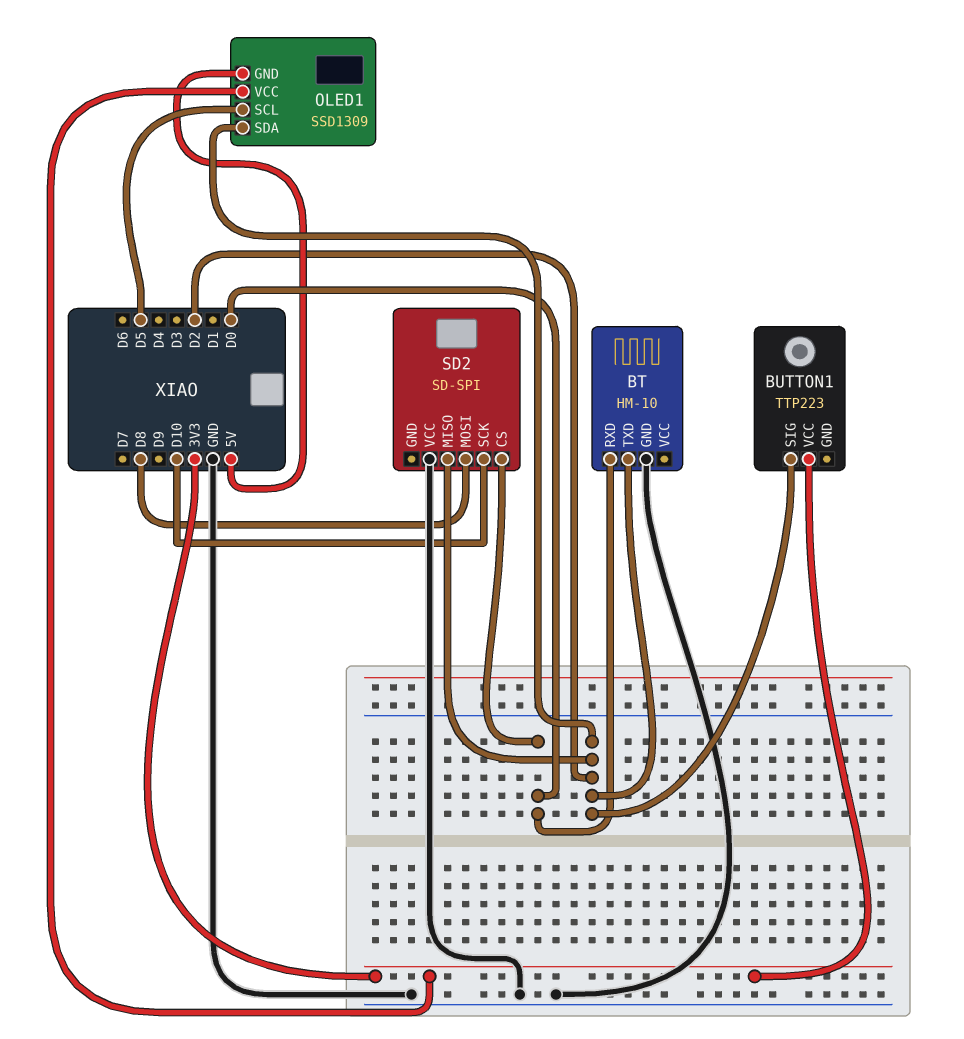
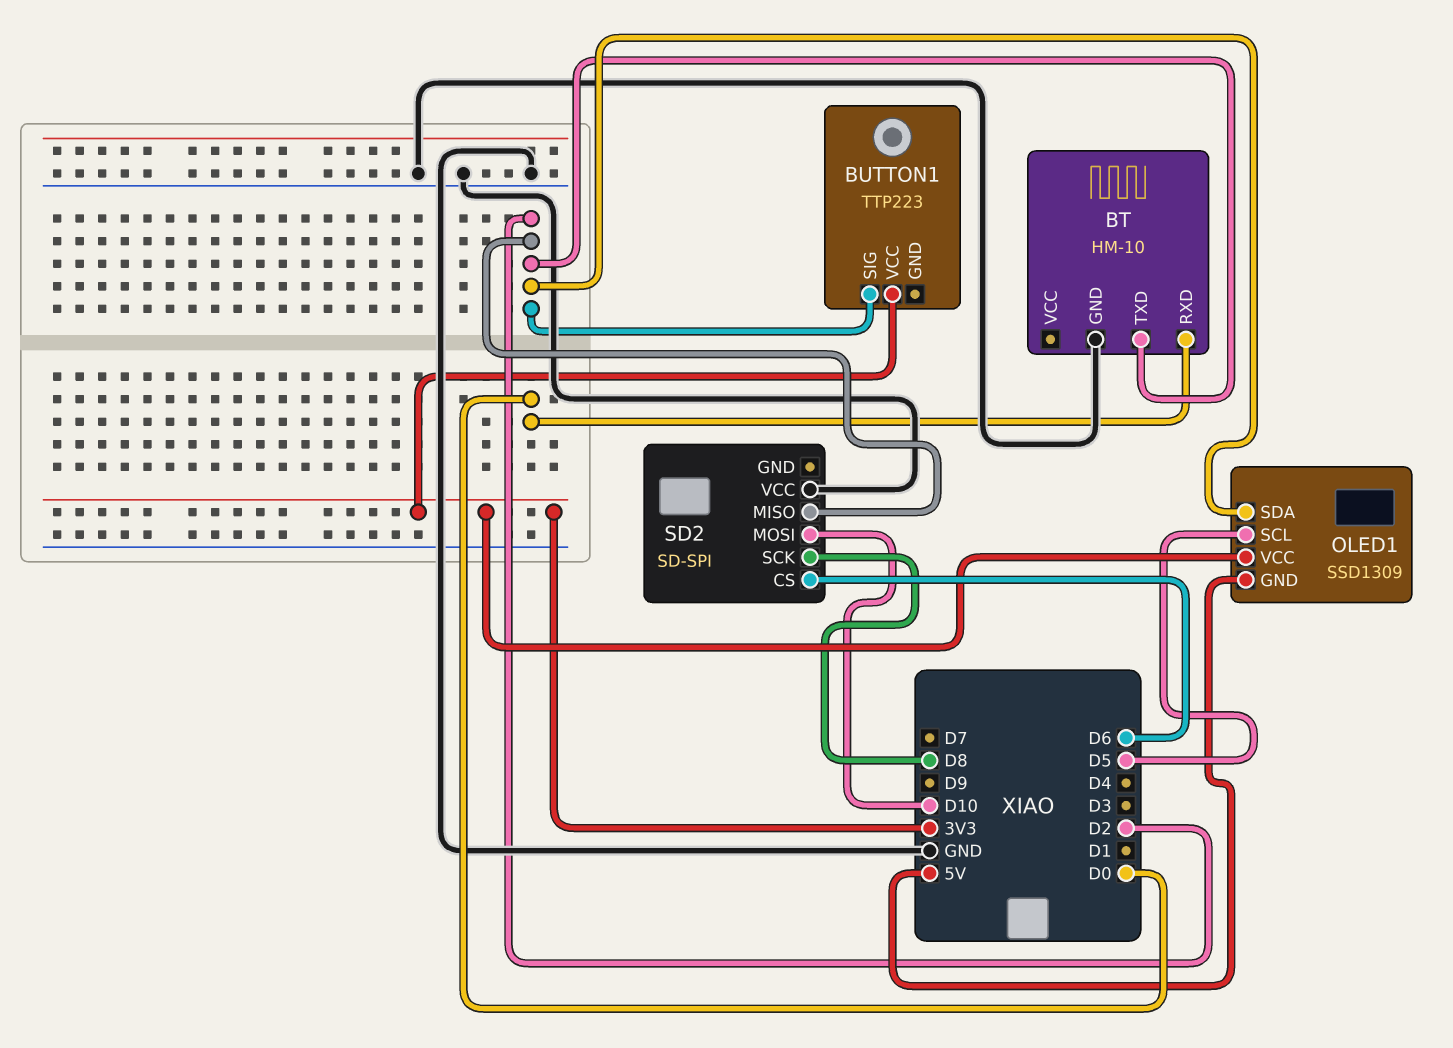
SD2 pin CS: D0 -> D6
SD2 pin MOSI: D8 -> D10
SD2 pin SCK: D10 -> D8

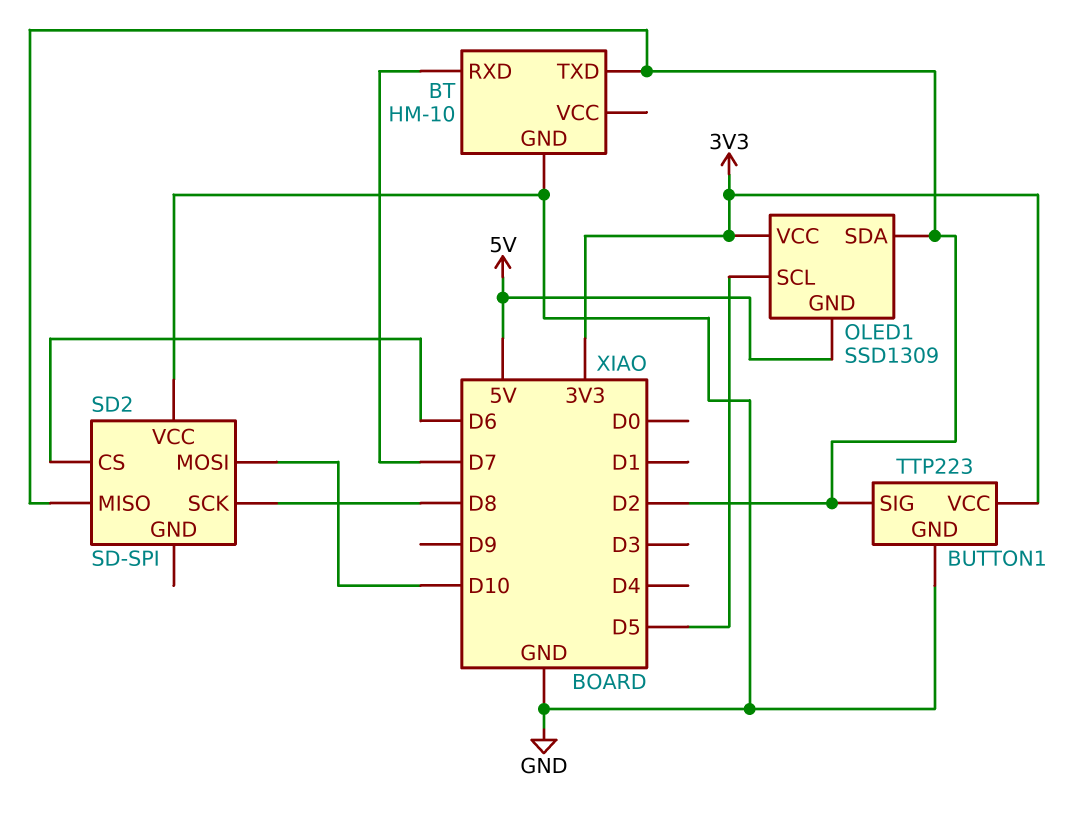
BT pin RXD: D0 -> D7
BUTTON1 pin GND: none -> GND

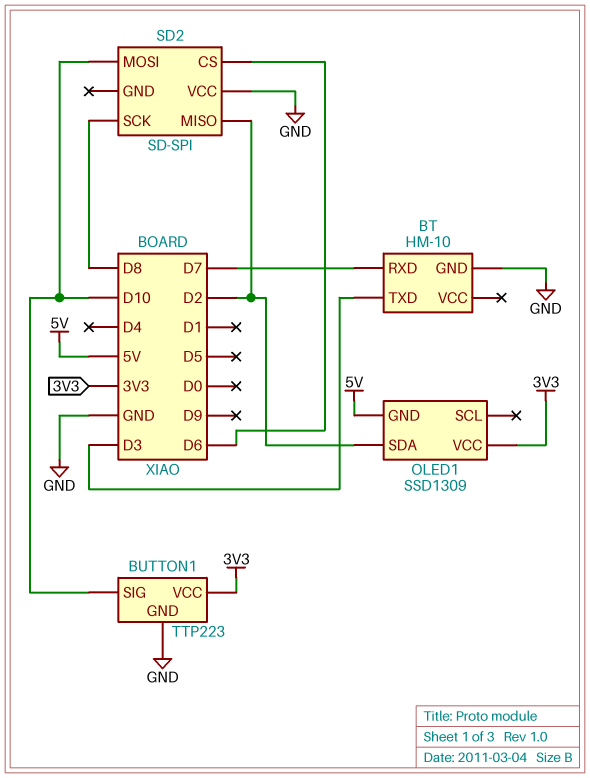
BT pin TXD: D2 -> D3
BUTTON1 pin SIG: D2 -> D10
OLED1 pin SCL: D5 -> none

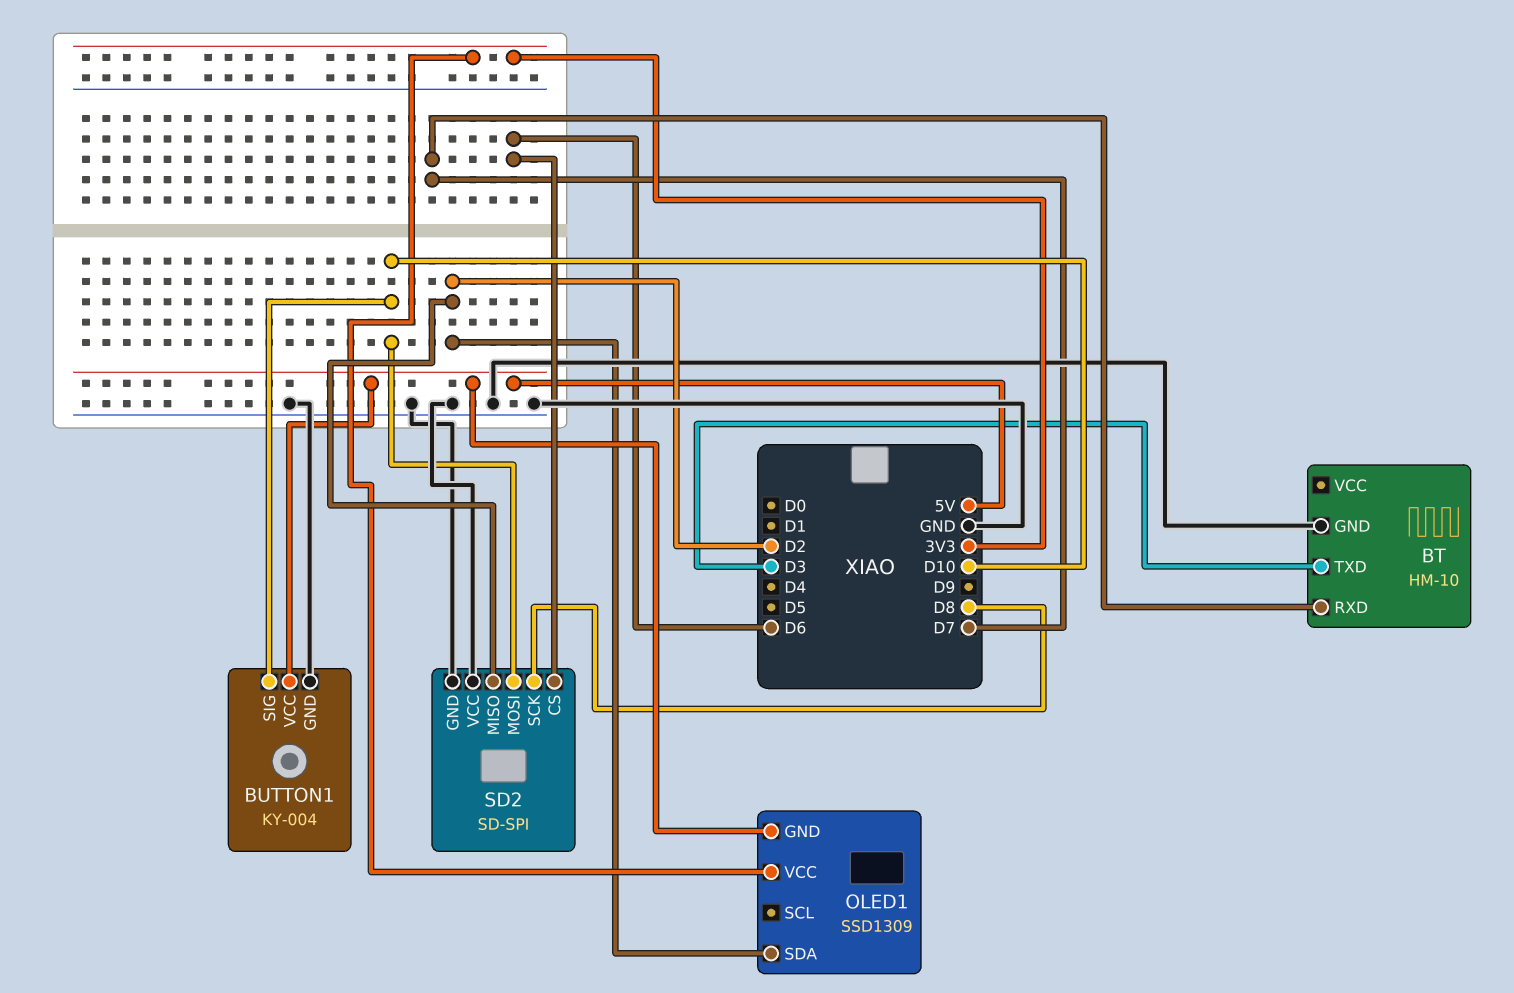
BUTTON1: TTP223 -> KY-004
BUTTON1 pin VCC: 3V3 -> 5V
SD2 pin GND: none -> GND

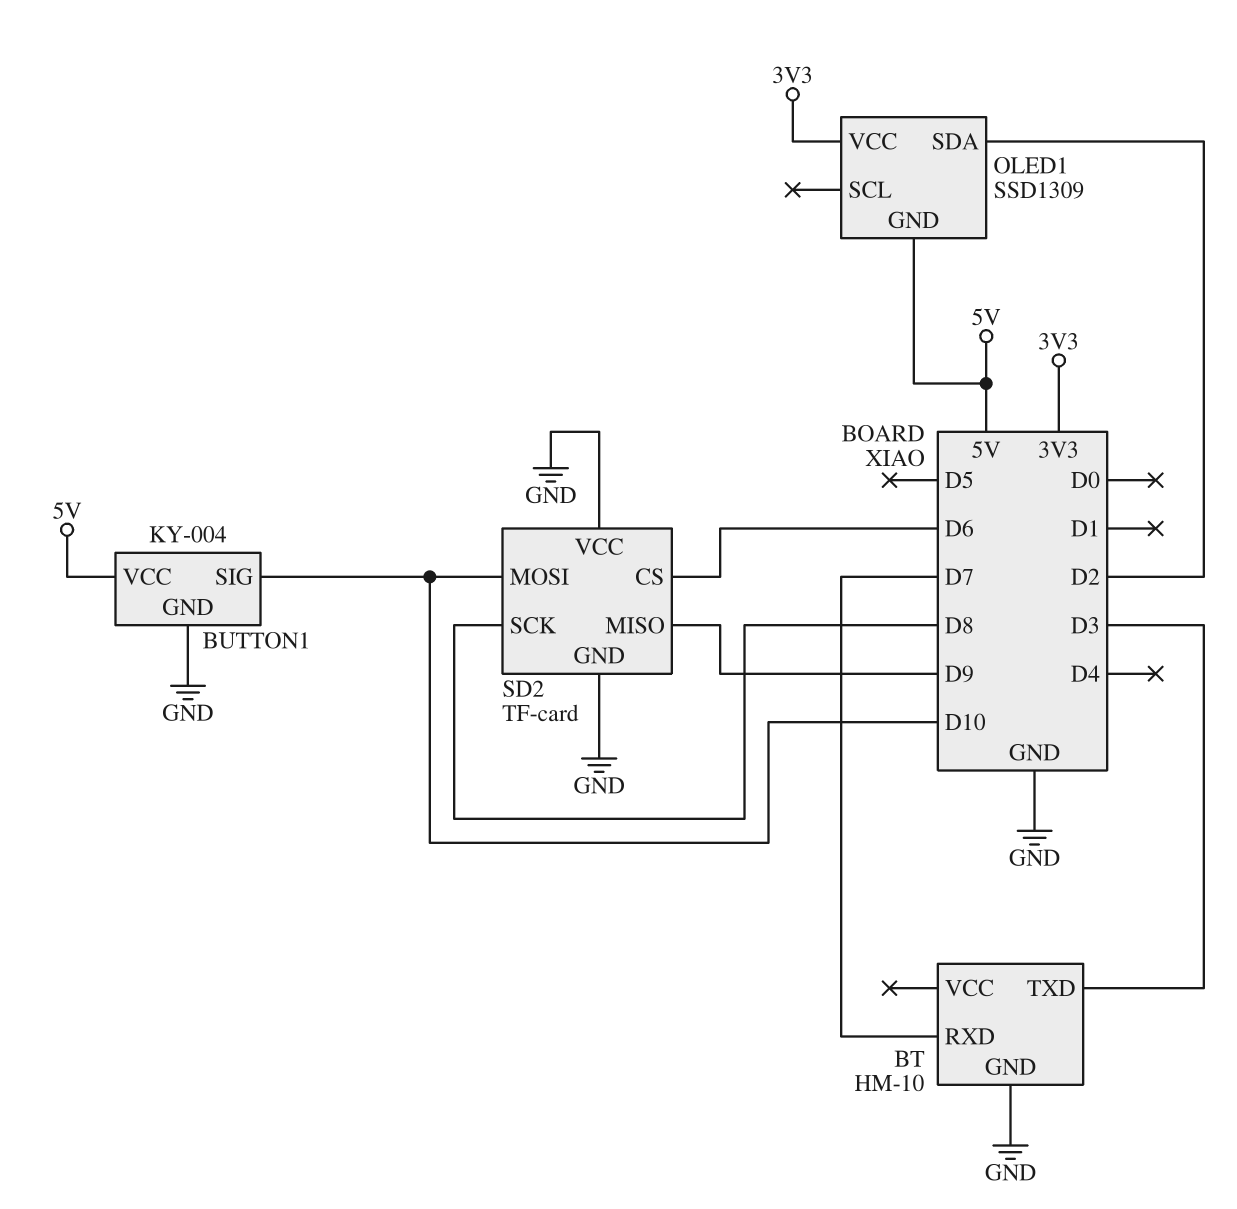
SD2: SD-SPI -> TF-card
SD2 pin MISO: D2 -> D9

